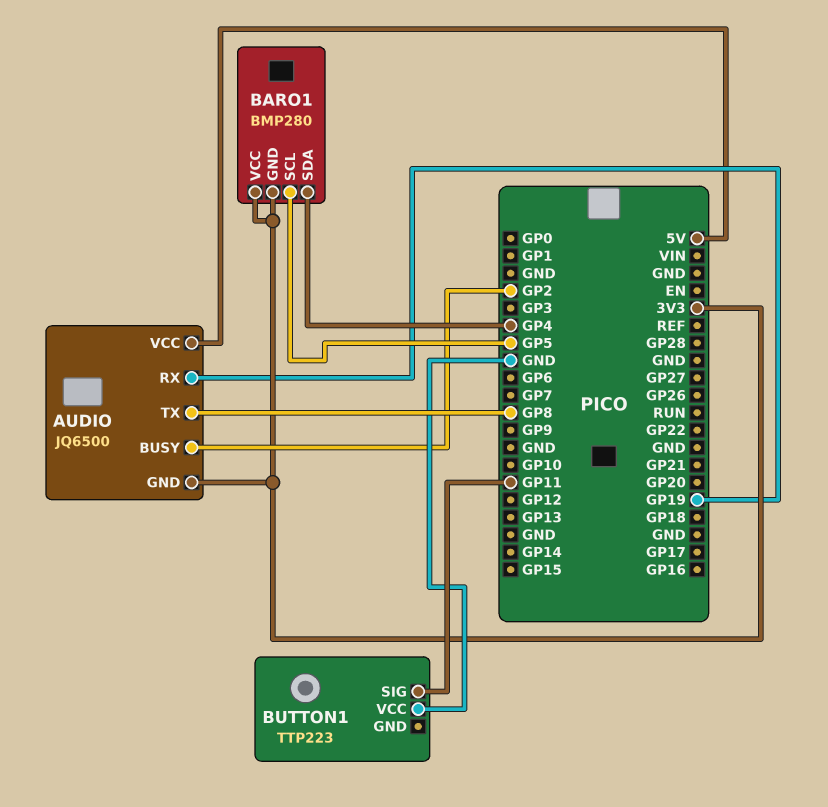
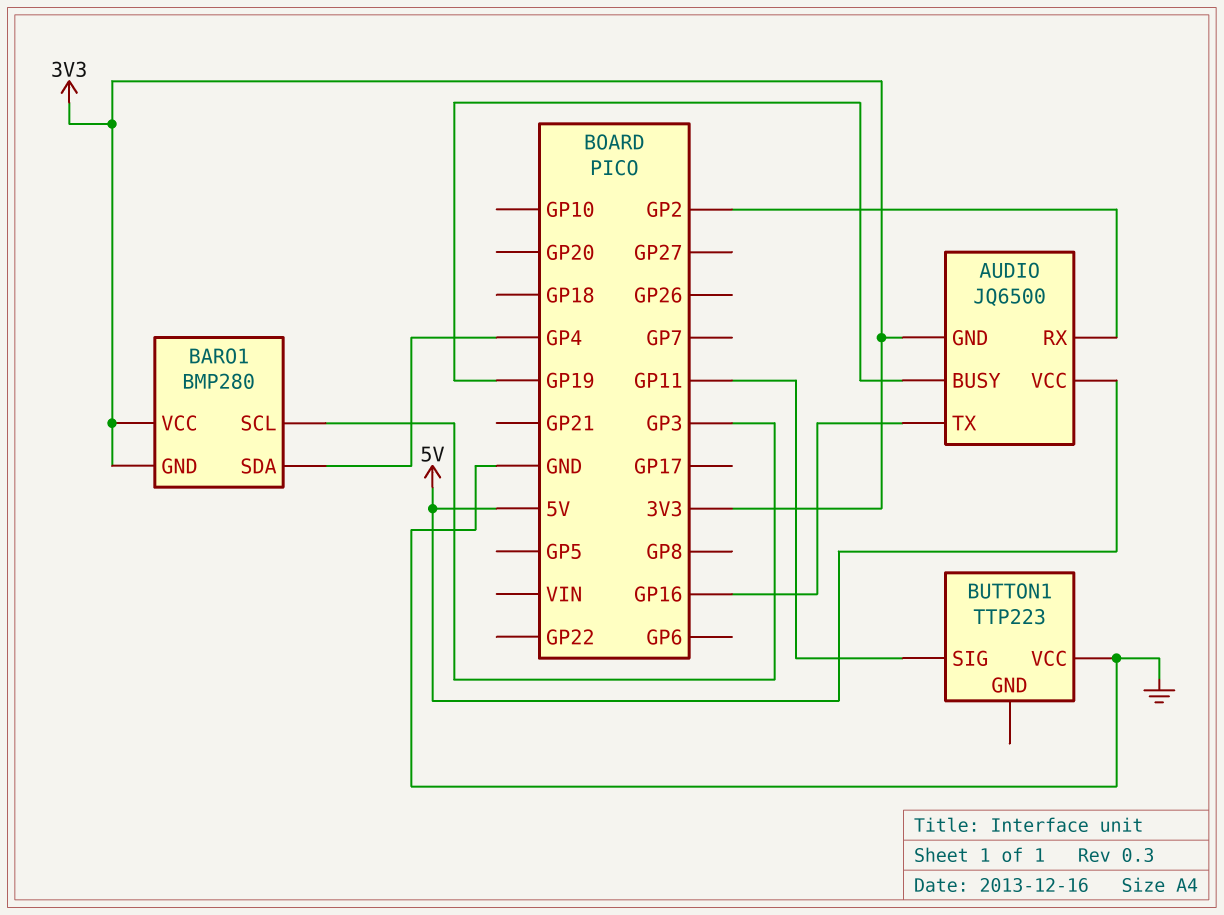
AUDIO pin BUSY: GP2 -> GP19
AUDIO pin RX: GP19 -> GP2
AUDIO pin TX: GP8 -> GP16
BARO1 pin SCL: GP5 -> GP3

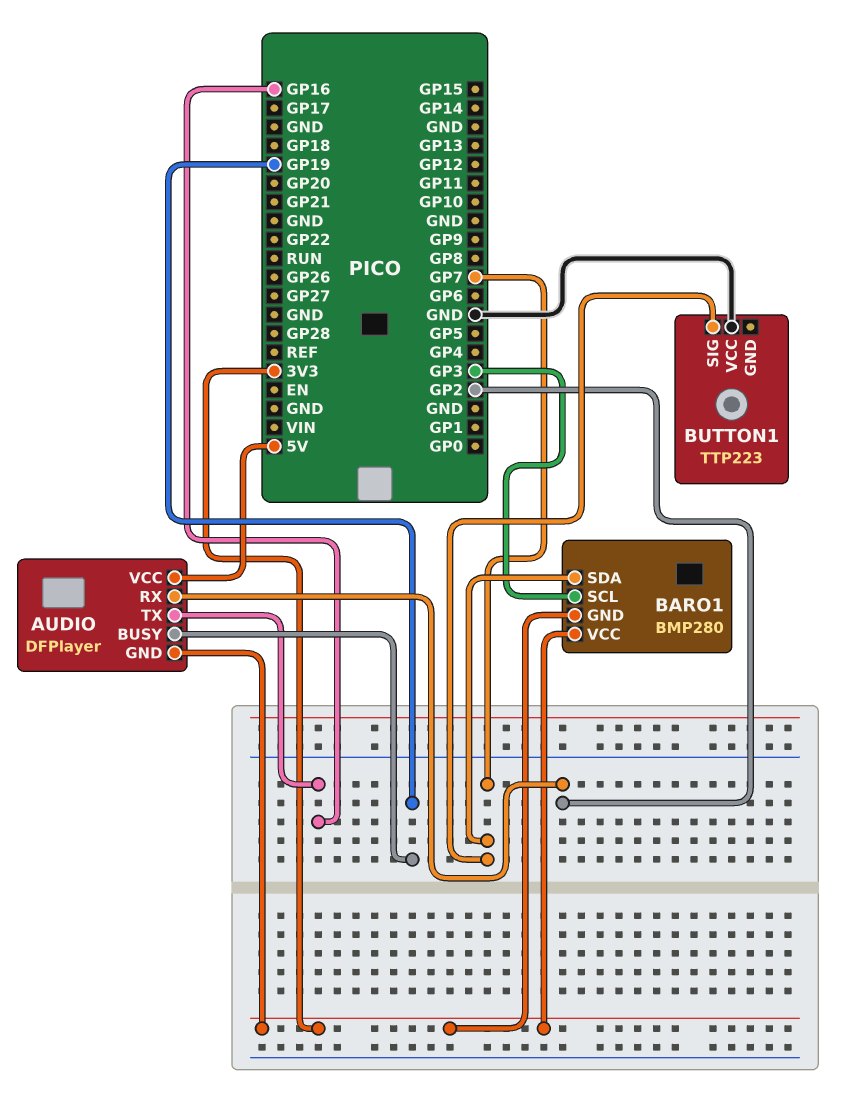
AUDIO: JQ6500 -> DFPlayer
BARO1 pin SDA: GP4 -> GP7
BUTTON1 pin SIG: GP11 -> GP7

